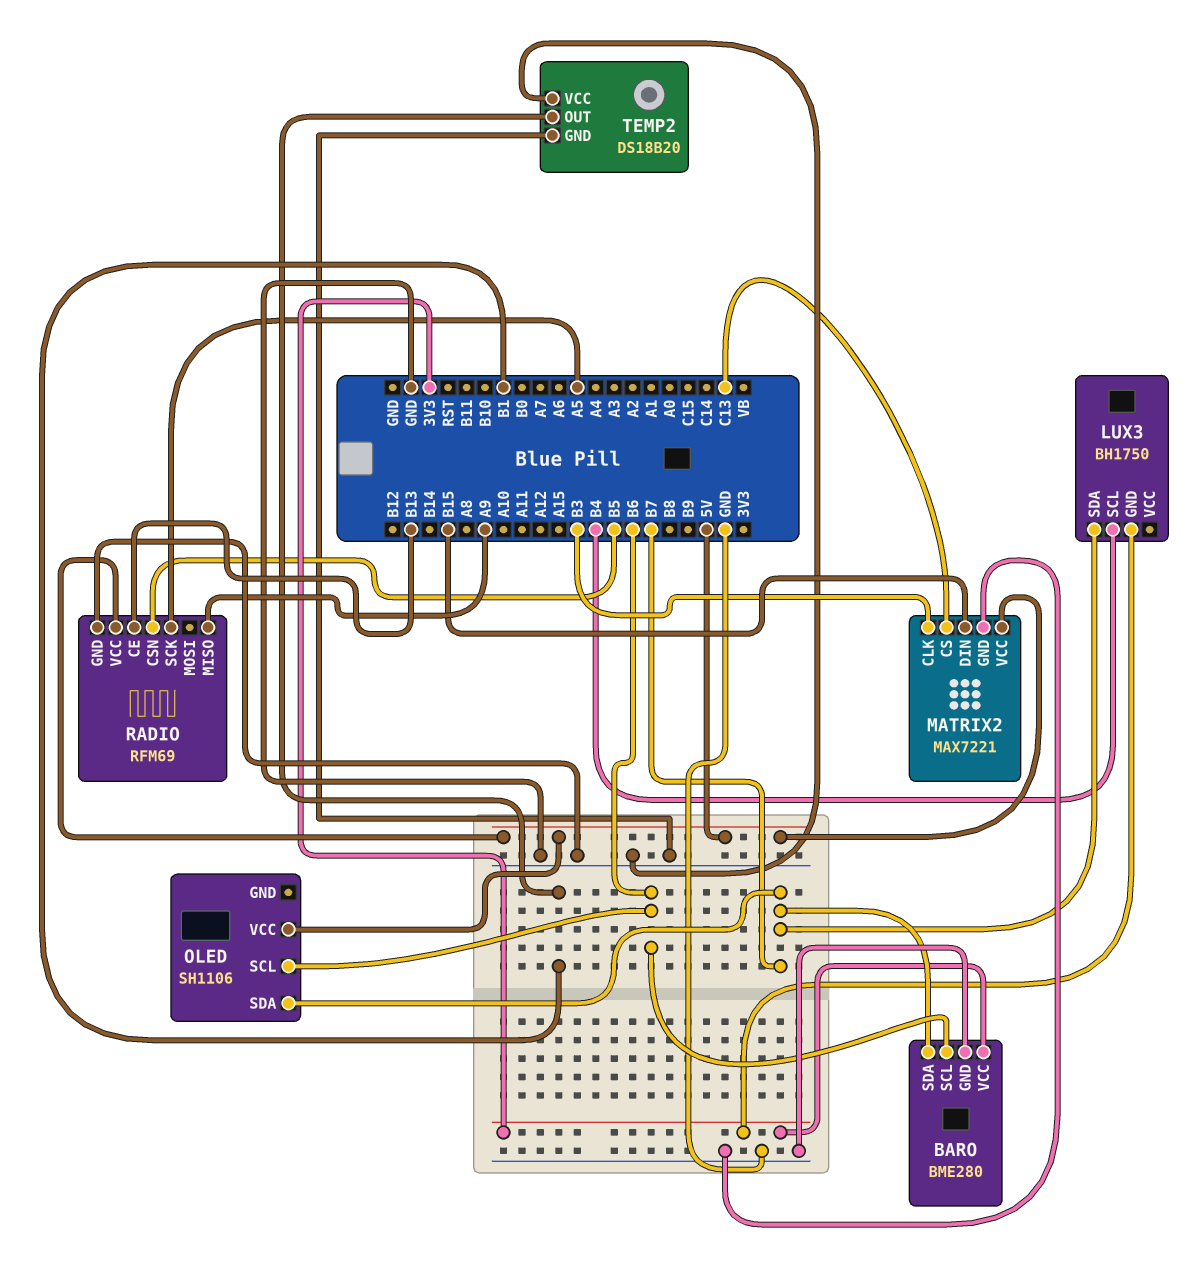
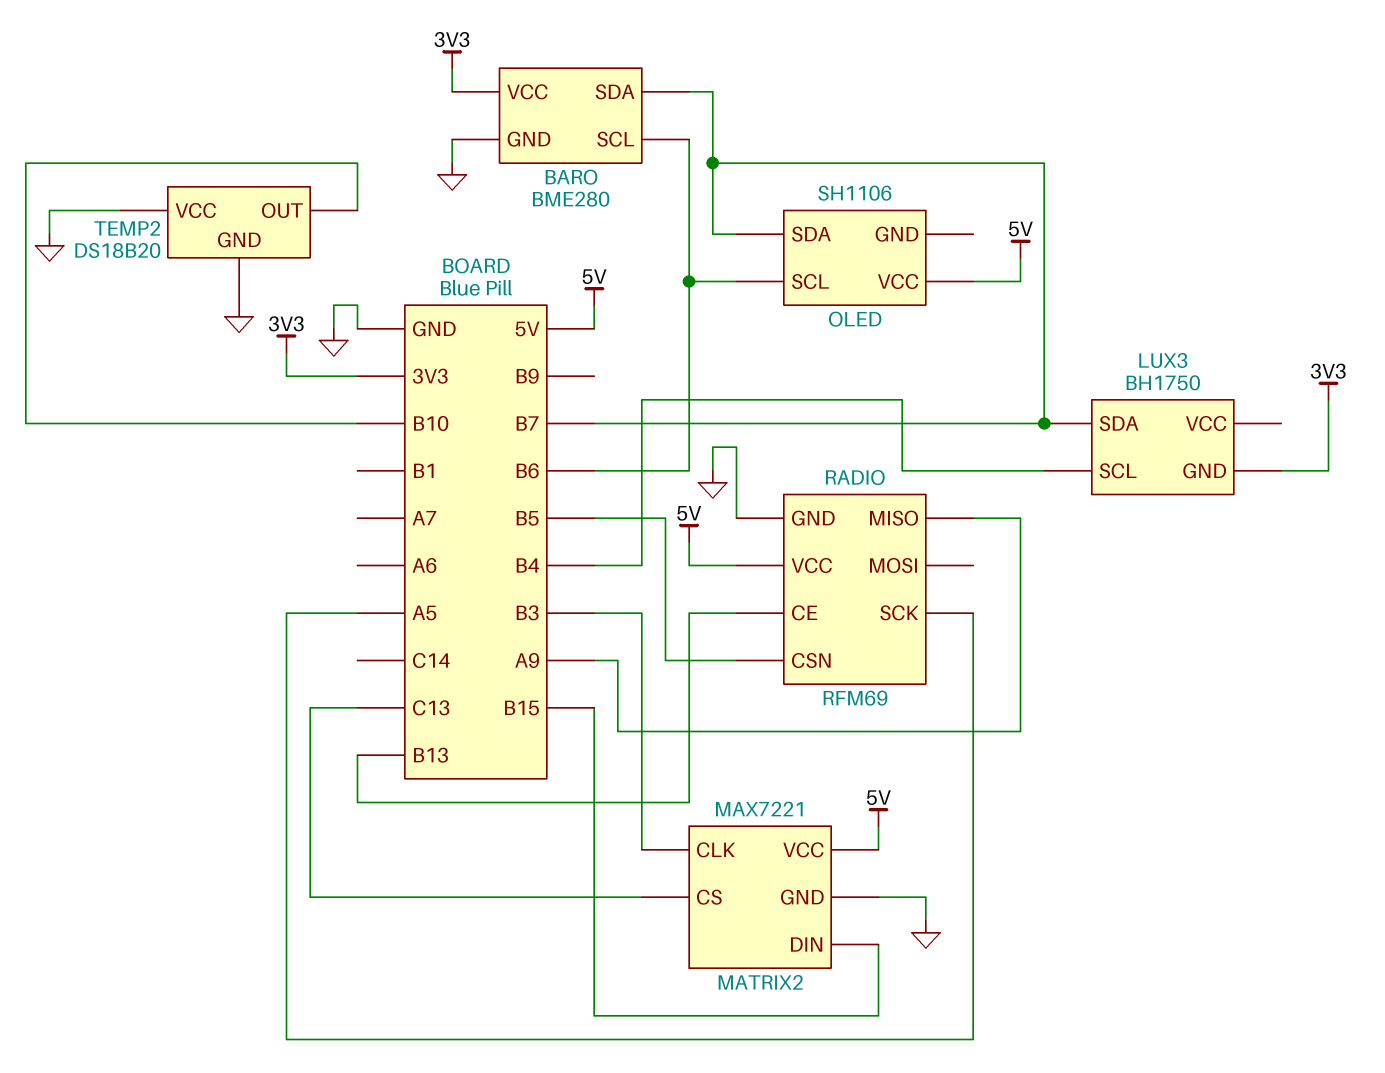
TEMP2 pin OUT: B1 -> B10

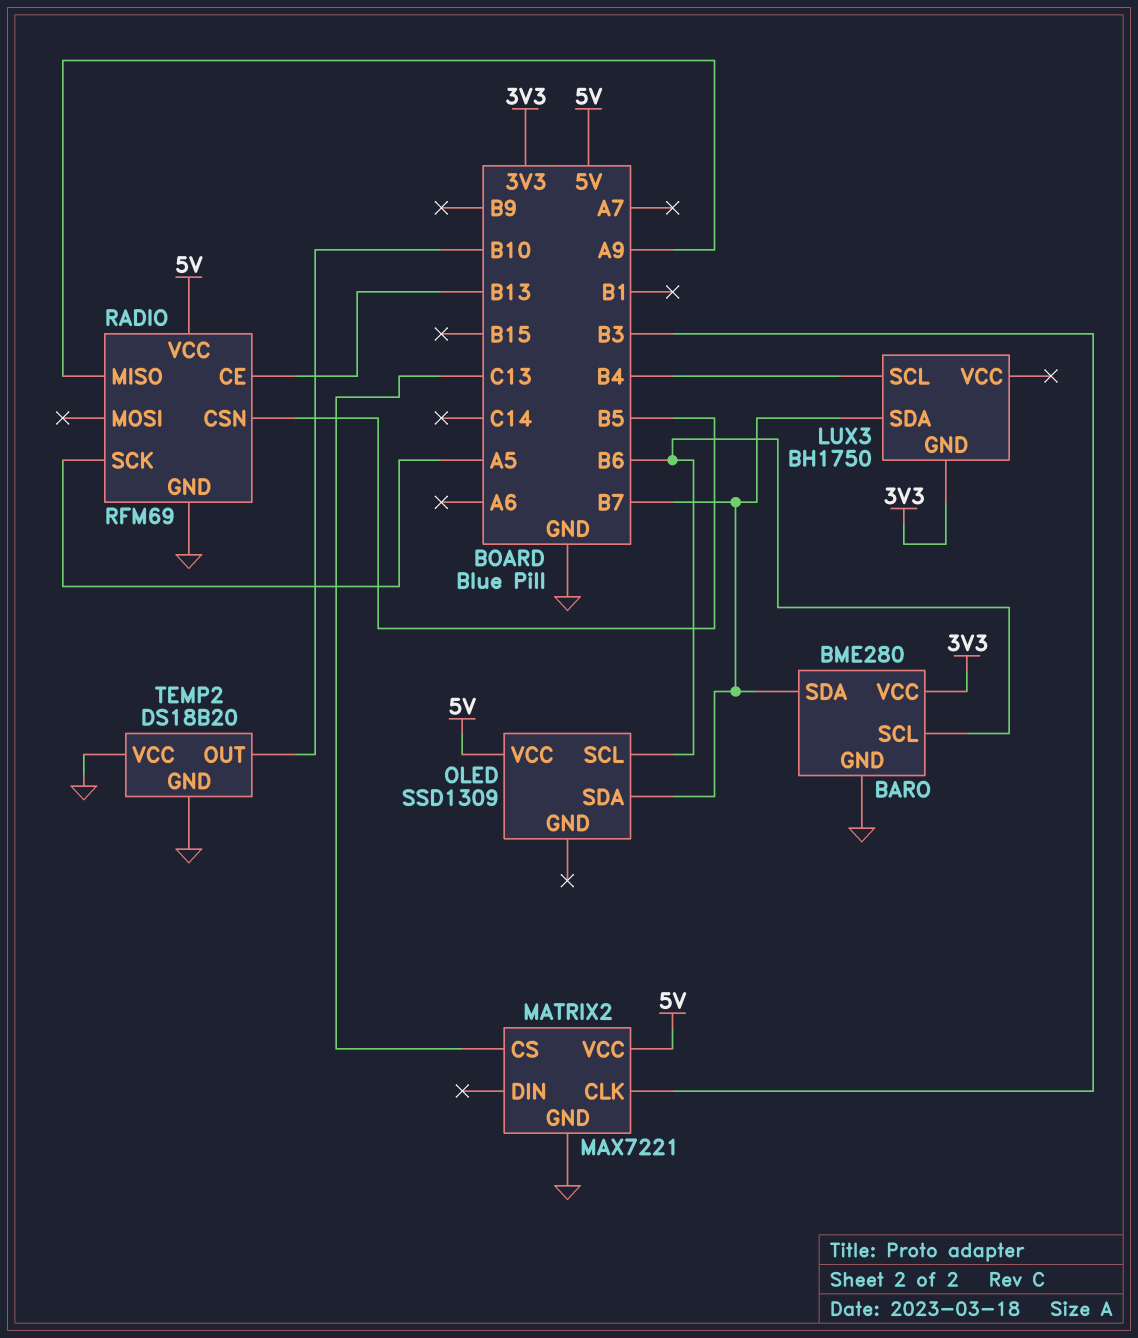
MATRIX2 pin DIN: B15 -> none
OLED: SH1106 -> SSD1309

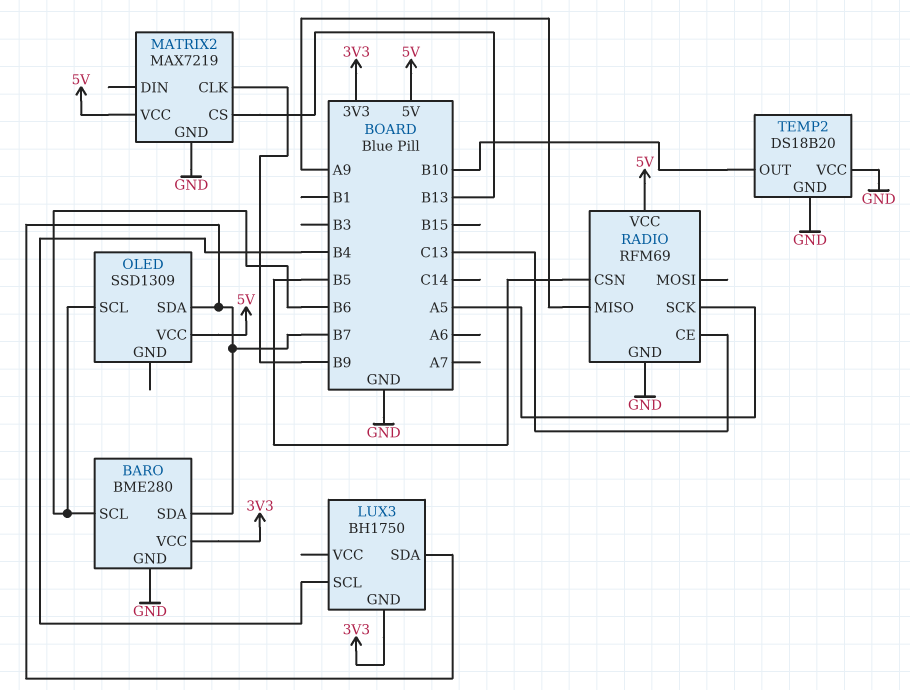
MATRIX2: MAX7221 -> MAX7219
MATRIX2 pin CLK: B3 -> B9
MATRIX2 pin CS: C13 -> B13
RADIO pin CE: B13 -> C13

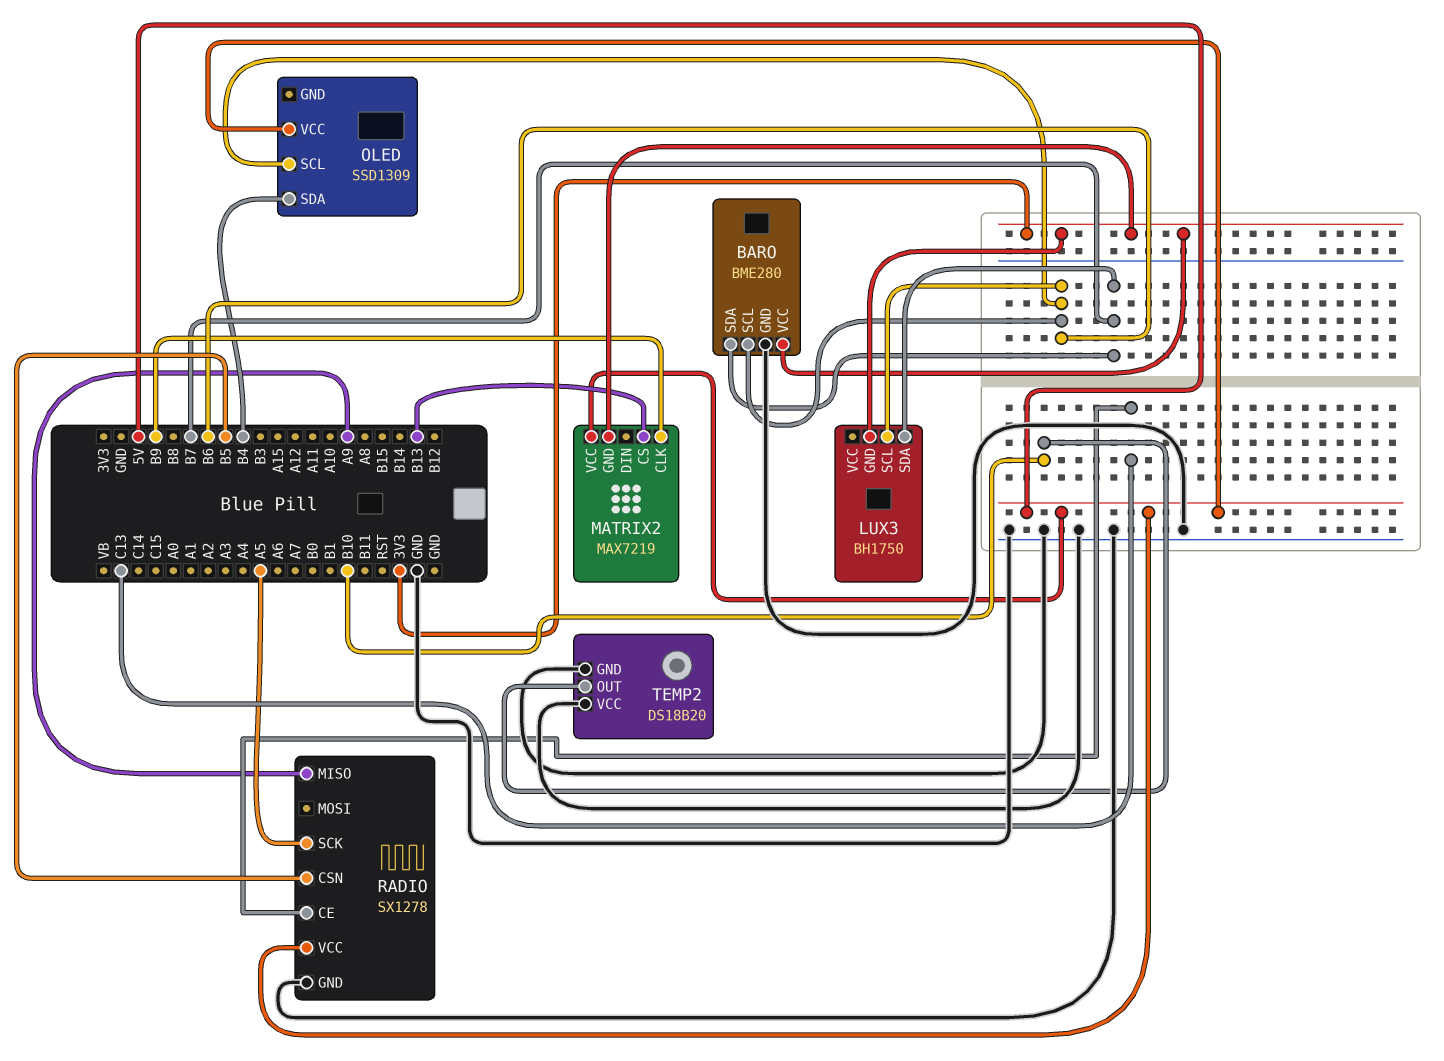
LUX3 pin SCL: B4 -> B6
MATRIX2 pin GND: GND -> 3V3
OLED pin SDA: B7 -> B4
RADIO: RFM69 -> SX1278

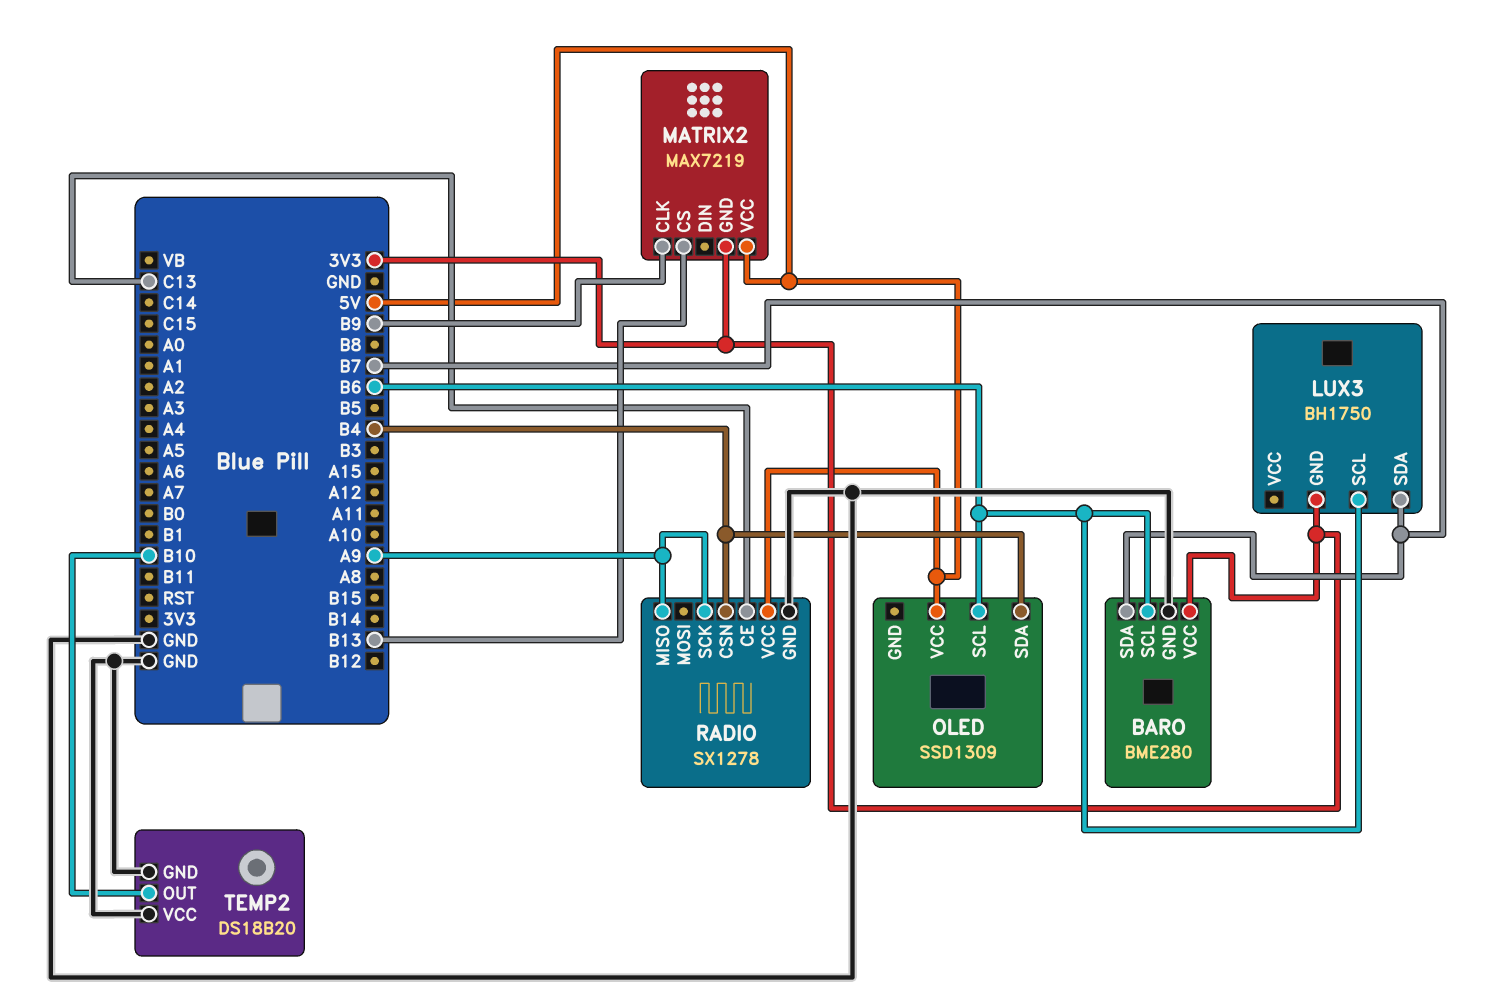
RADIO pin CSN: B5 -> B4
RADIO pin SCK: A5 -> A9

